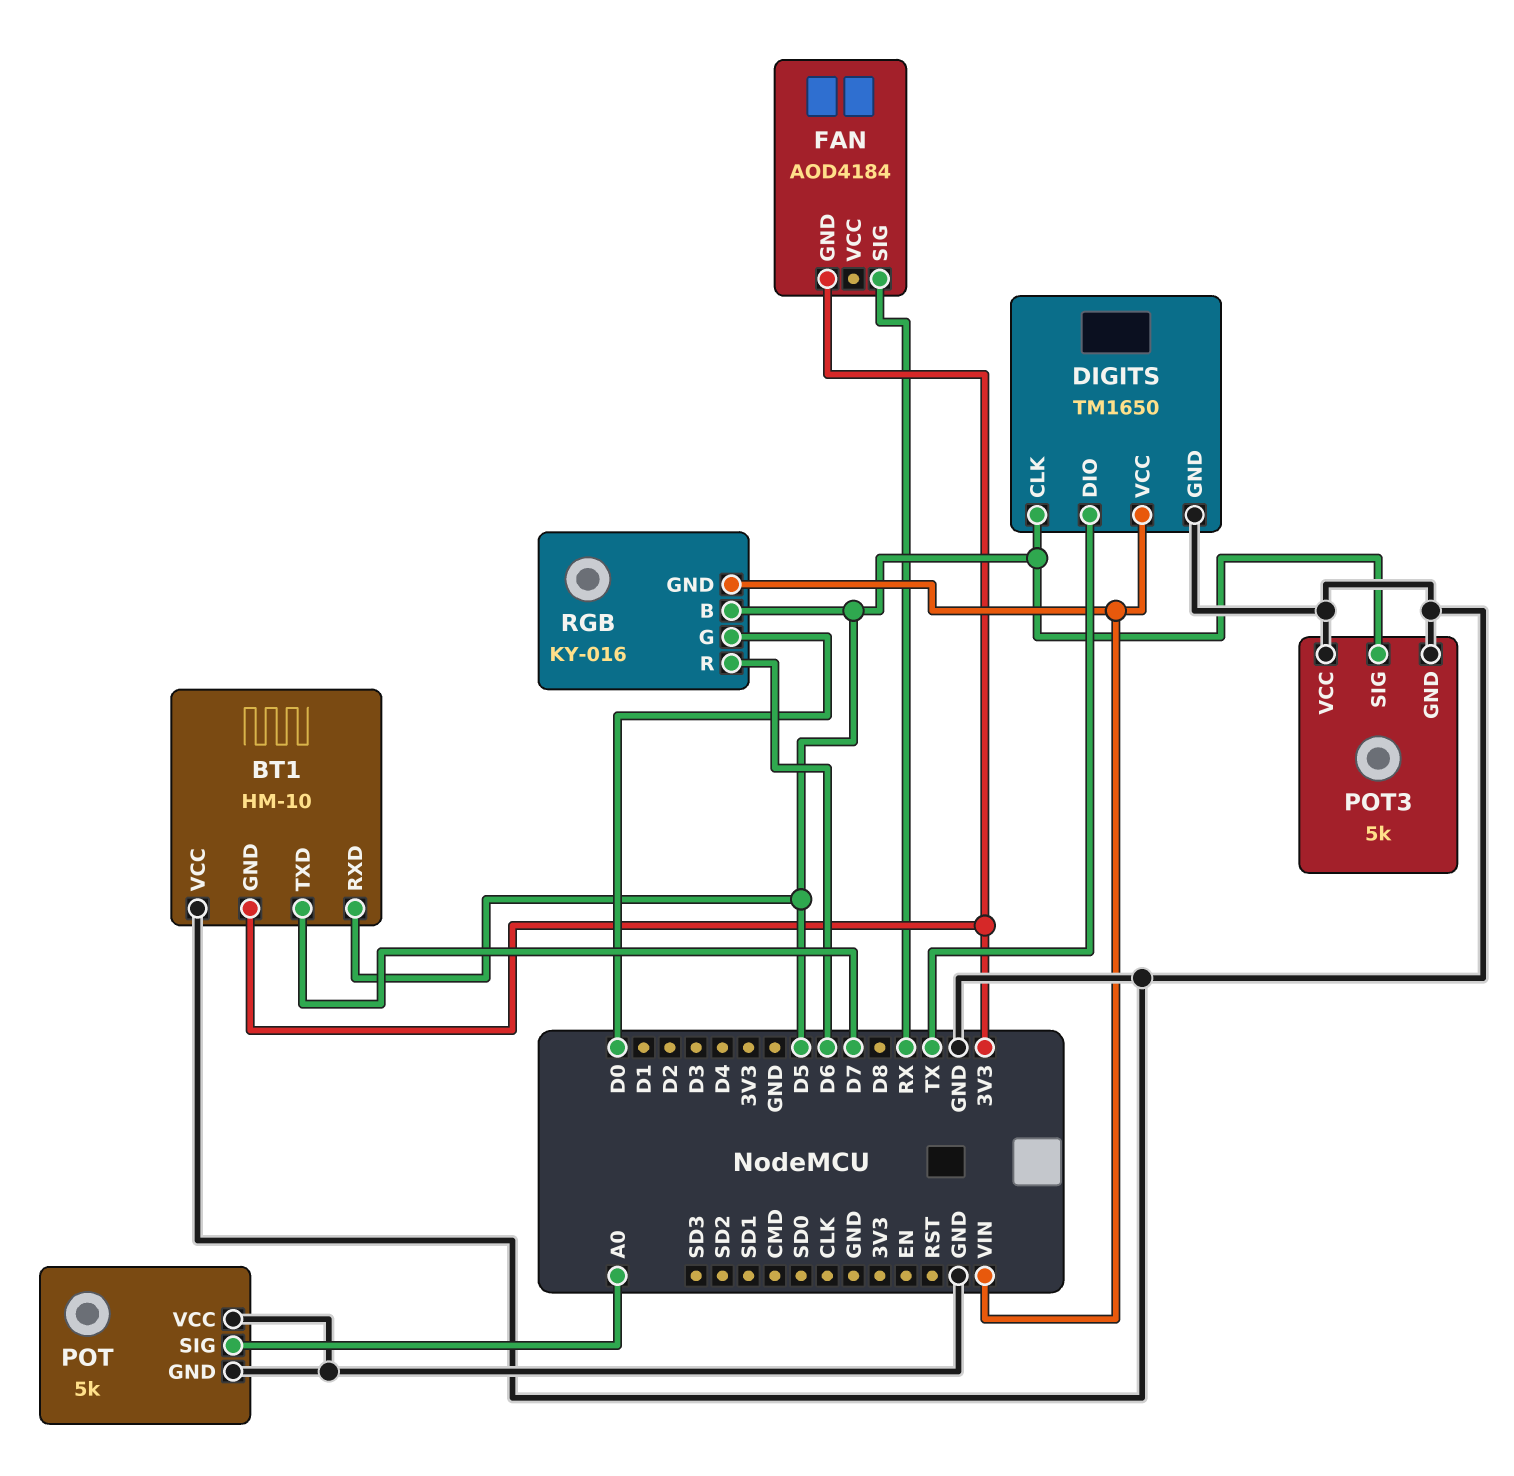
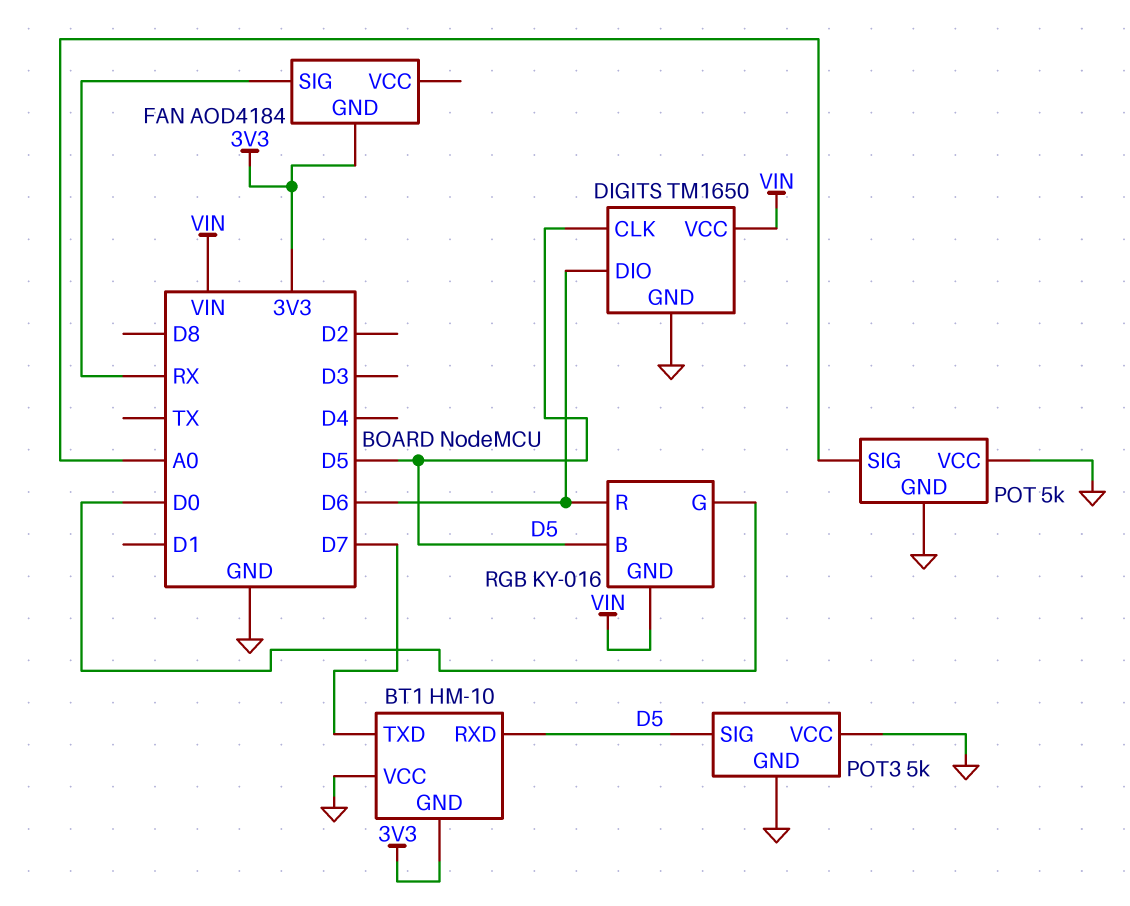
DIGITS pin DIO: TX -> D6

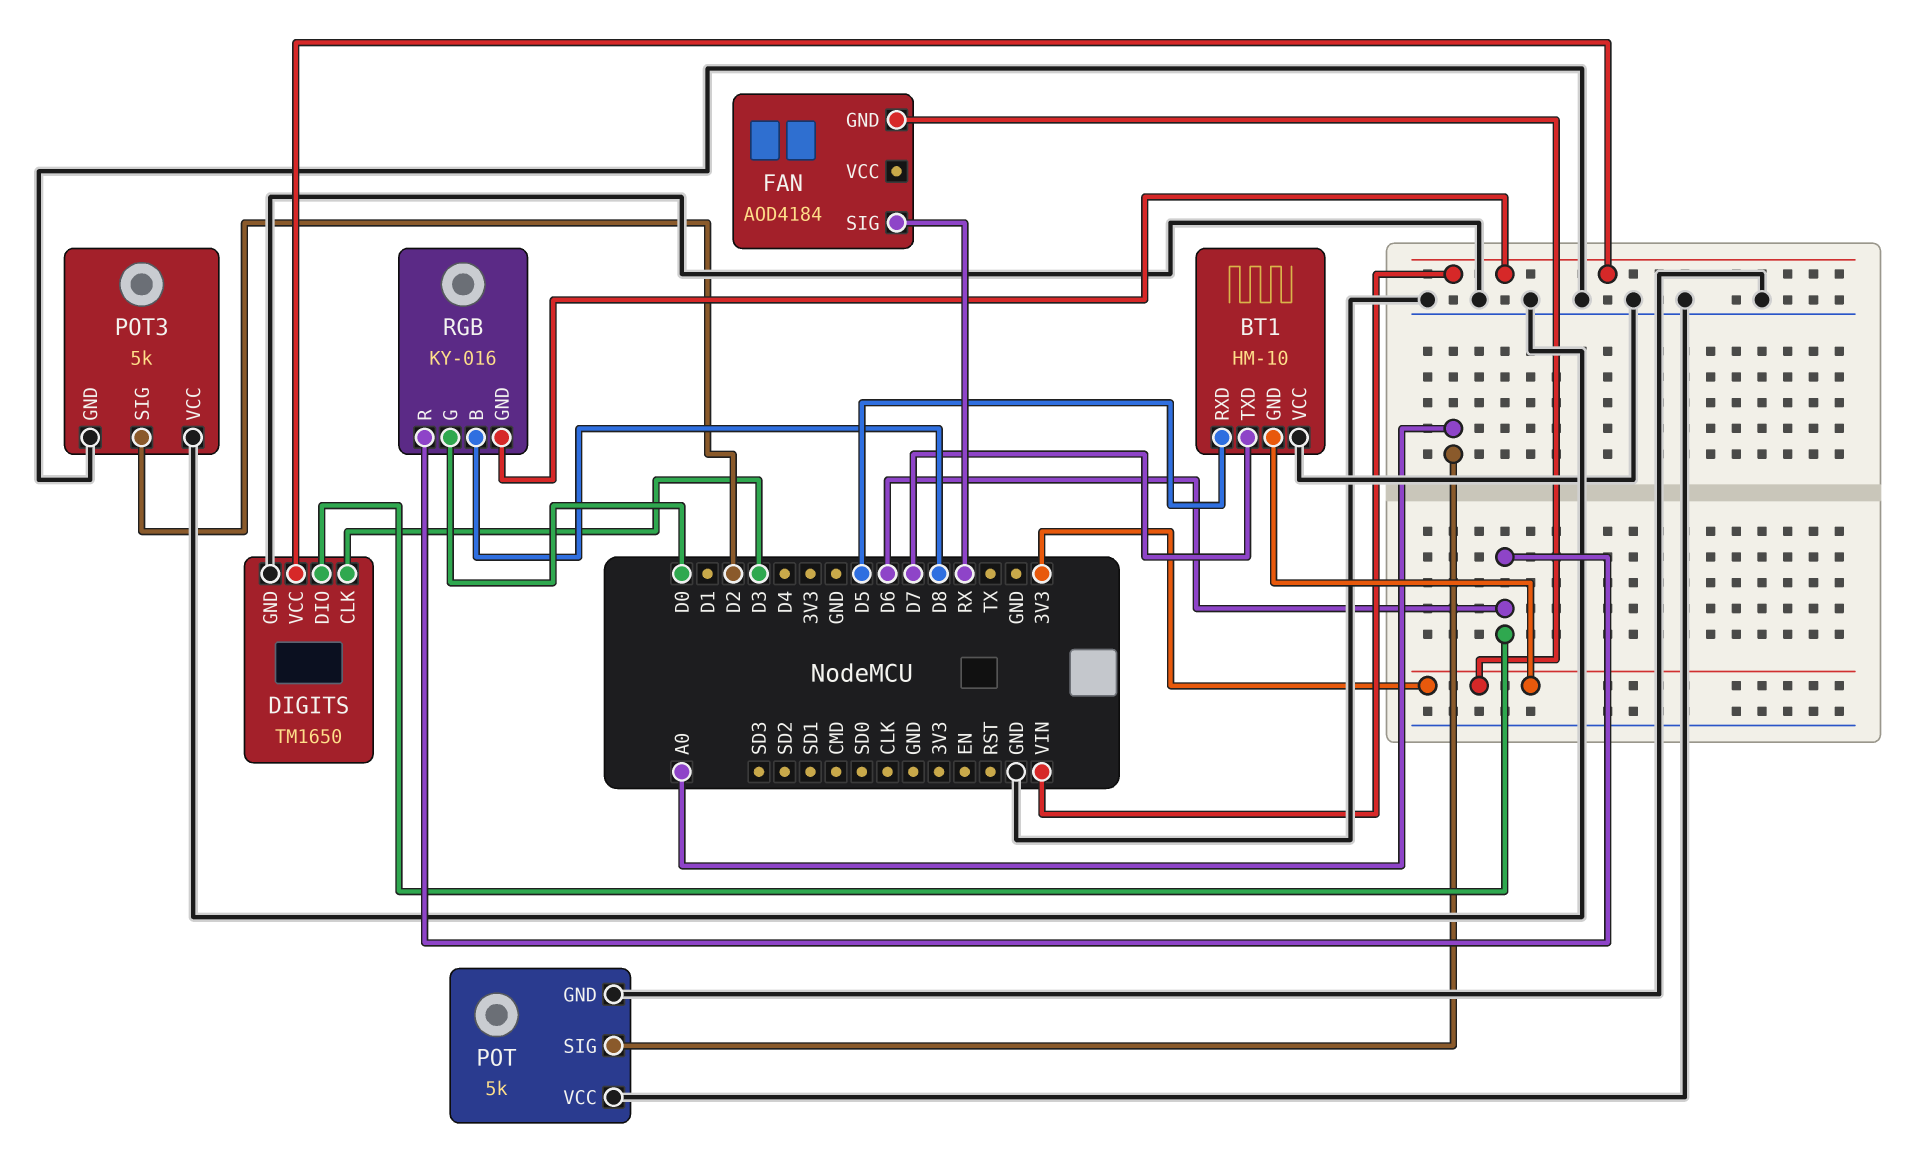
DIGITS pin CLK: D5 -> D3
POT3 pin SIG: D5 -> D2
RGB pin B: D5 -> D8

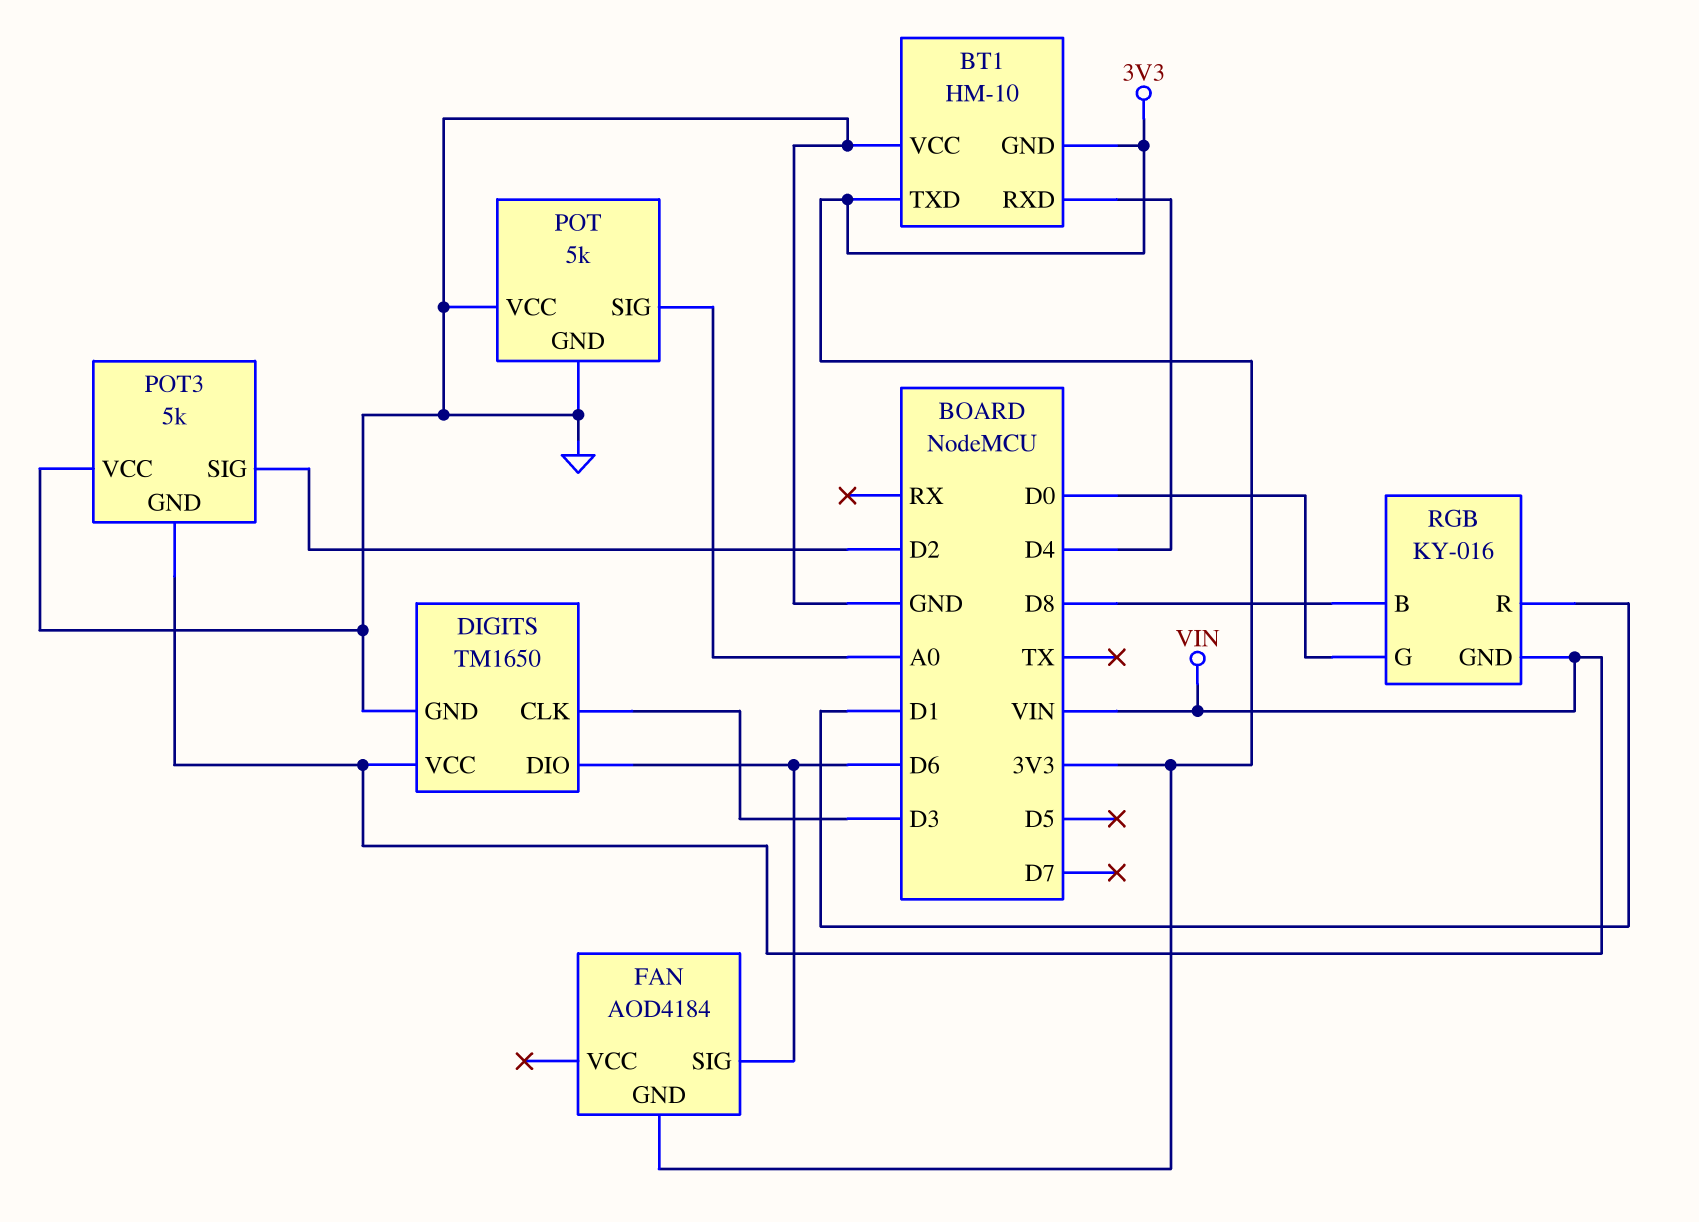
BT1 pin RXD: D5 -> D4
BT1 pin TXD: D7 -> 3V3
FAN pin SIG: RX -> D6
POT3 pin GND: GND -> VIN
RGB pin R: D6 -> D1

